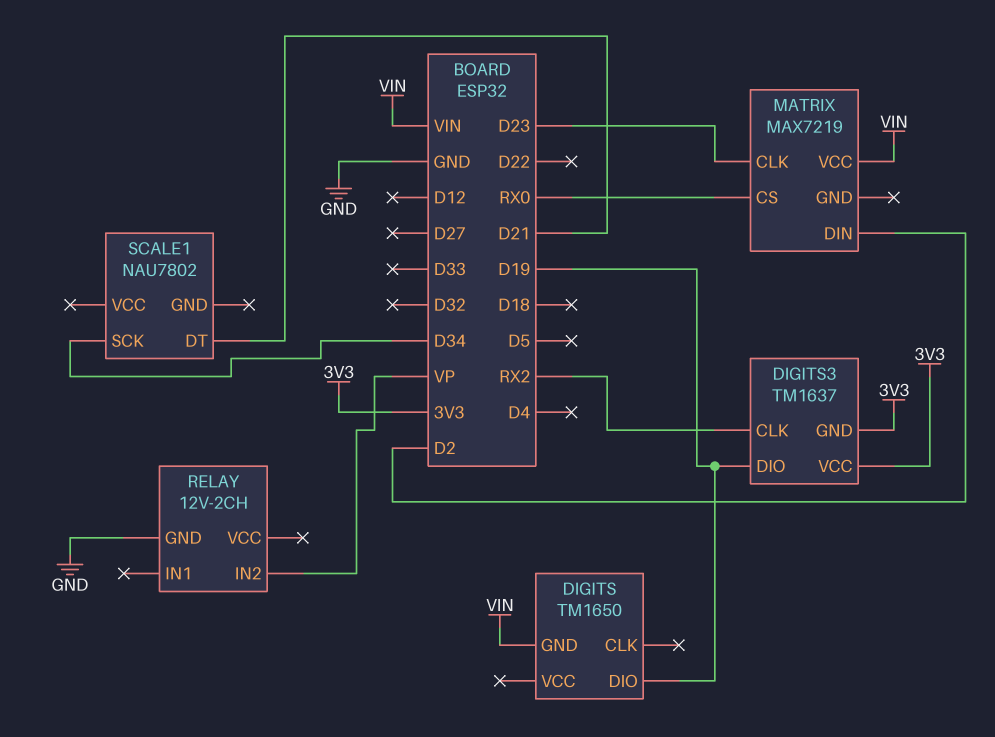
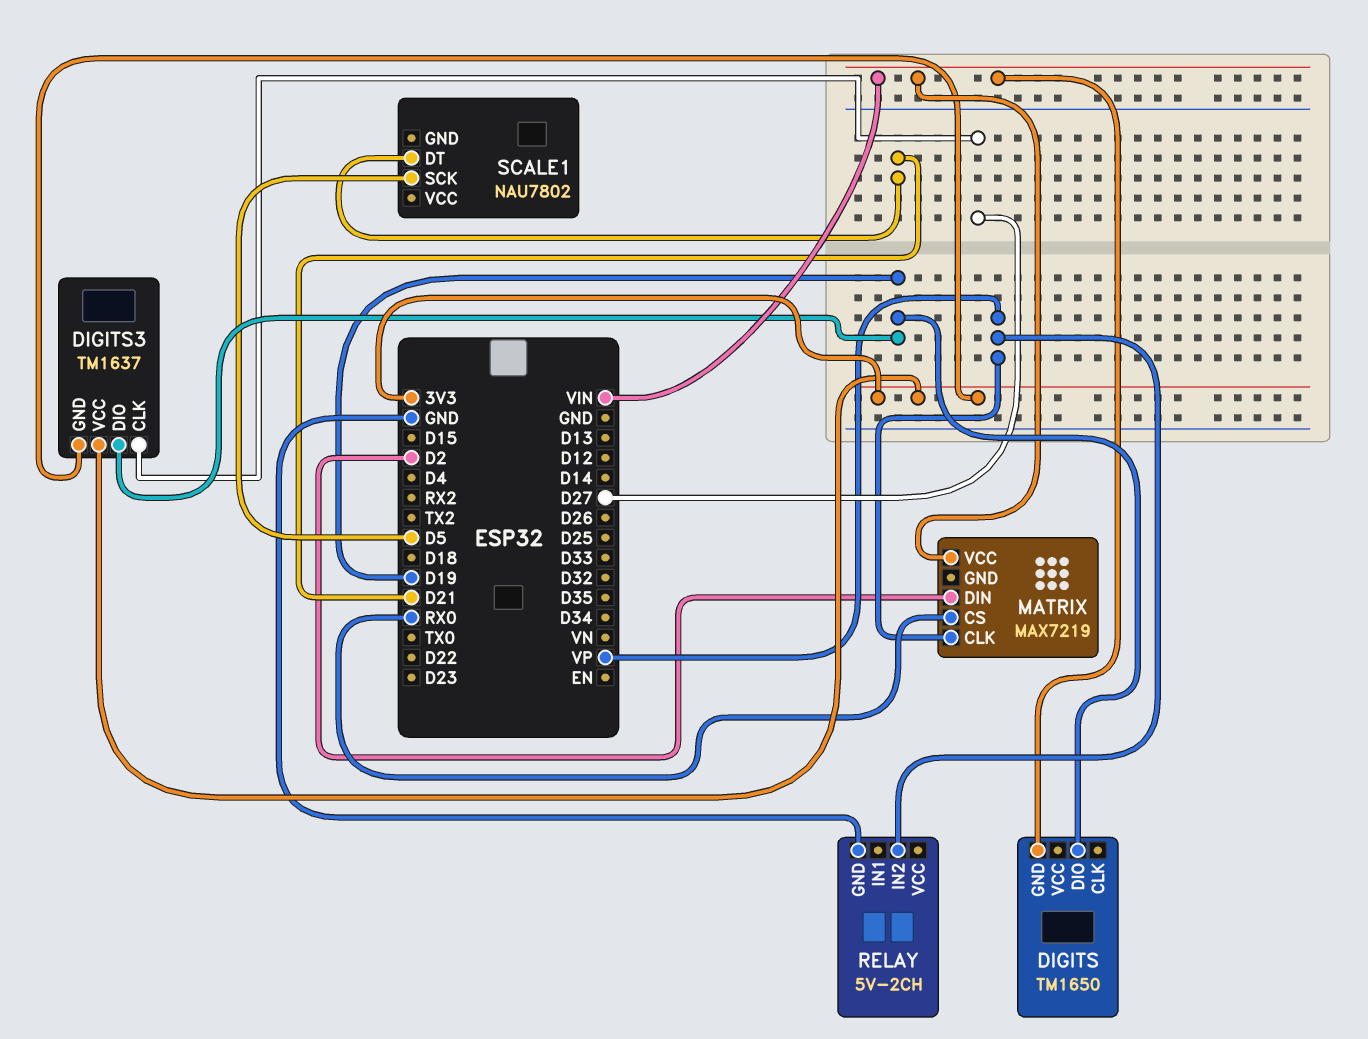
DIGITS3 pin CLK: RX2 -> D27
MATRIX pin CLK: D23 -> VP
RELAY: 12V-2CH -> 5V-2CH
SCALE1 pin SCK: D34 -> D5

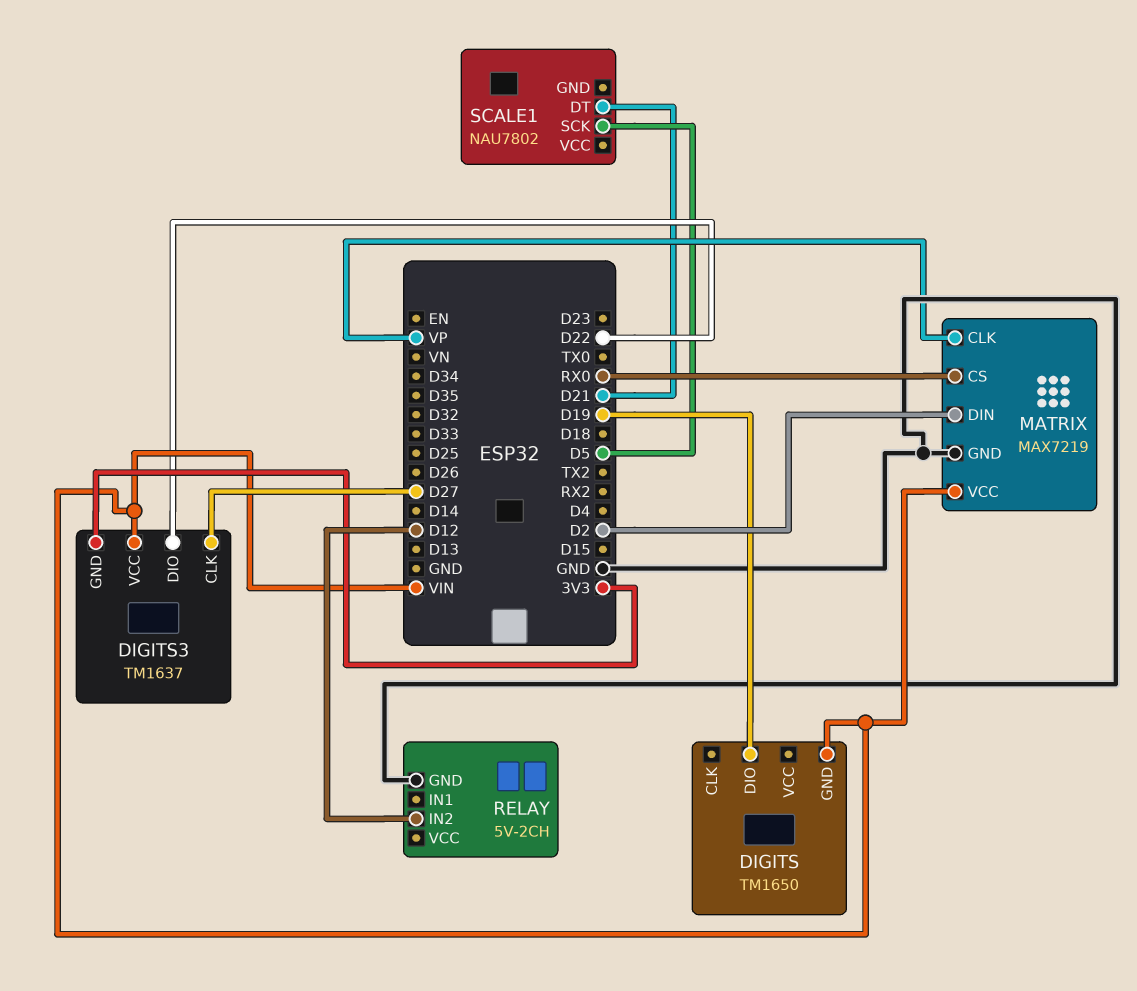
DIGITS3 pin DIO: D19 -> D22
DIGITS3 pin VCC: 3V3 -> VIN
MATRIX pin GND: none -> GND
RELAY pin IN2: VP -> D12

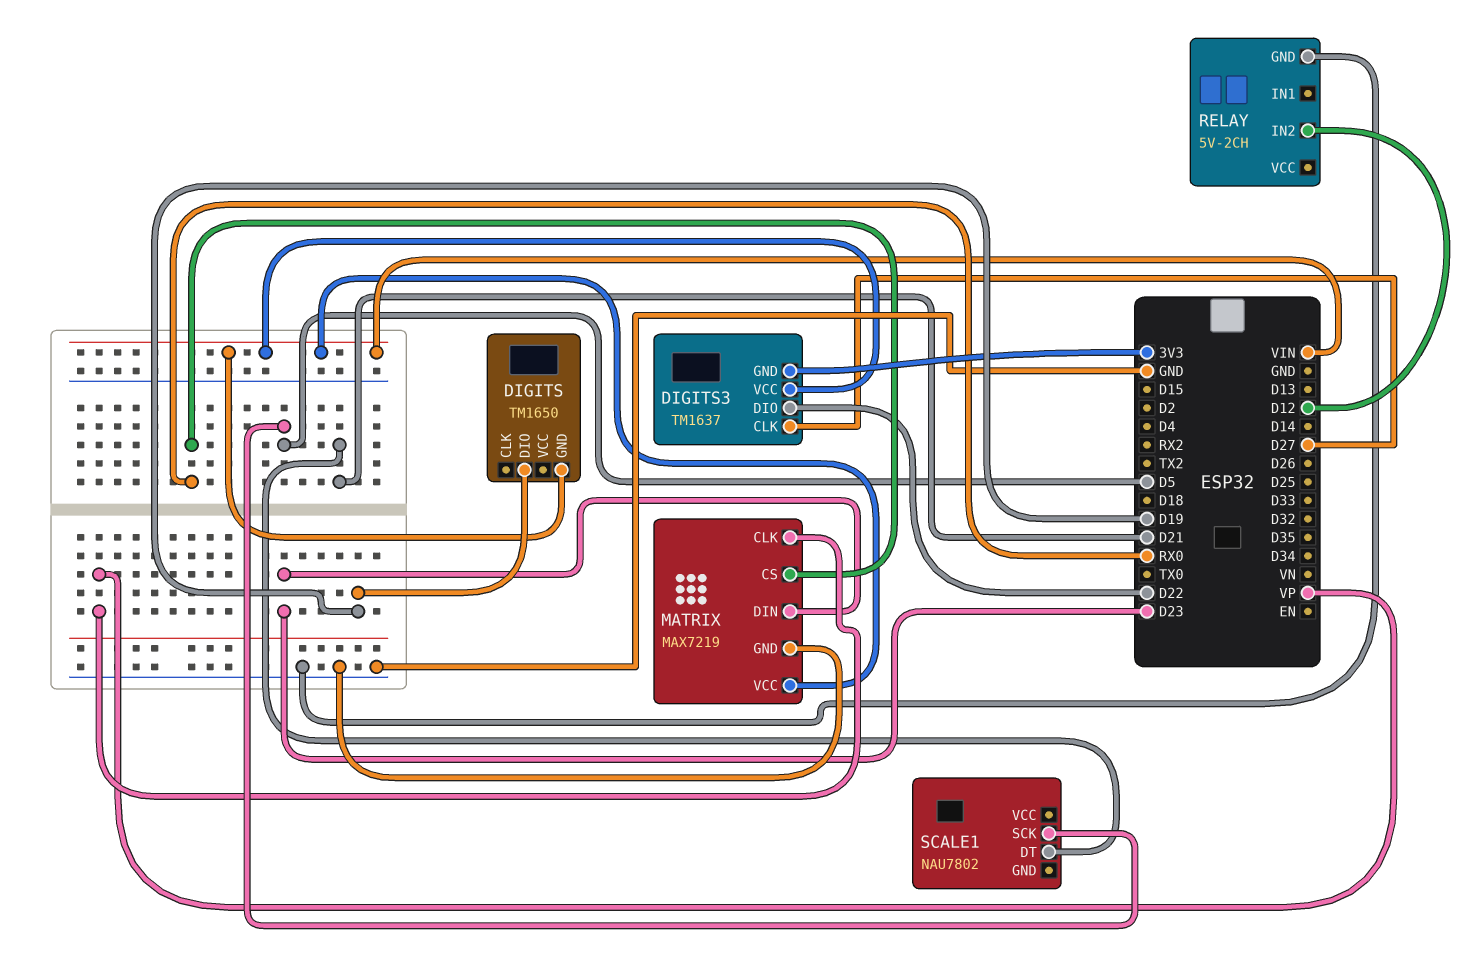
MATRIX pin DIN: D2 -> D23

